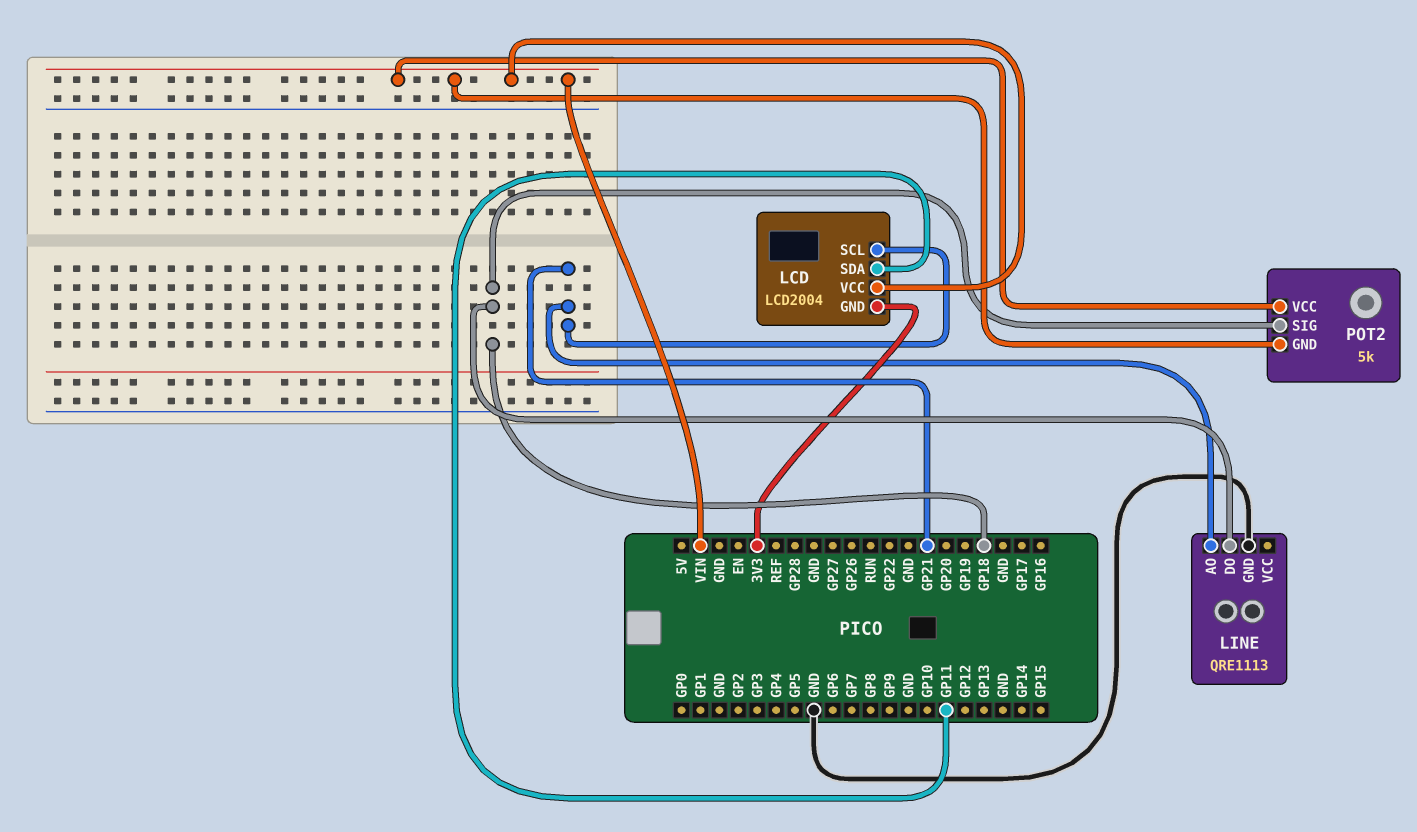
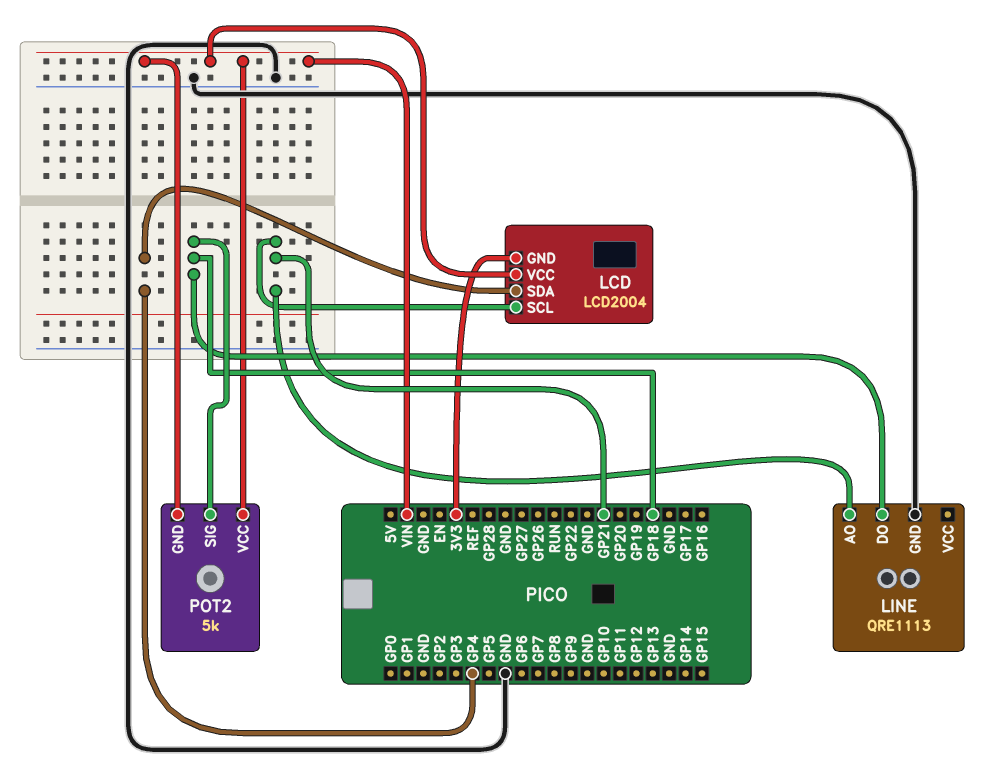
LCD pin SDA: GP11 -> GP4

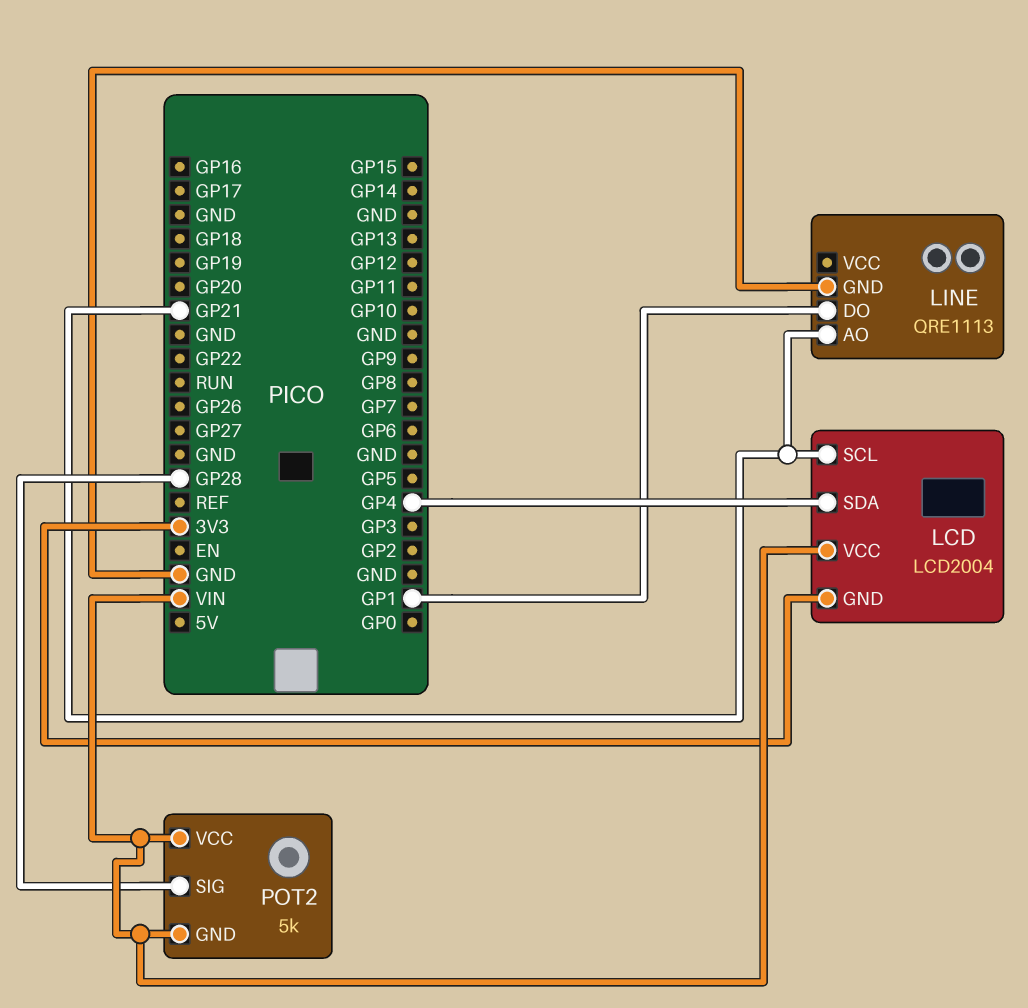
LINE pin DO: GP18 -> GP1
POT2 pin SIG: GP18 -> GP28

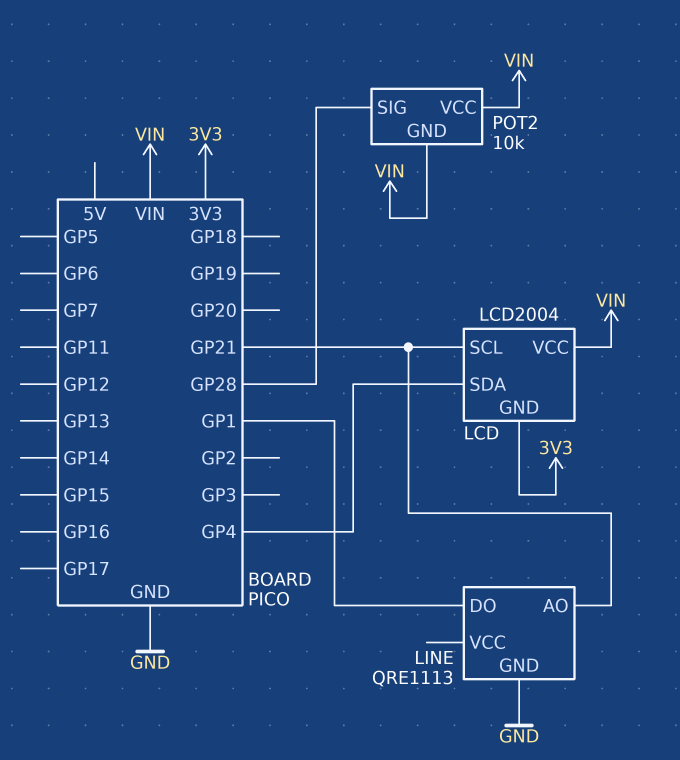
POT2: 5k -> 10k

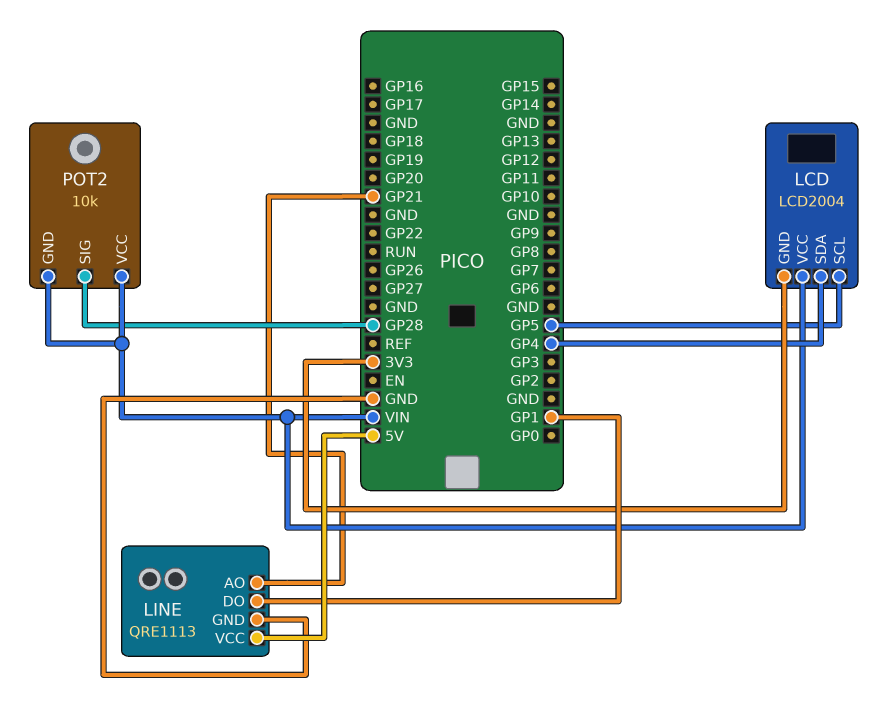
LCD pin SCL: GP21 -> GP5
LINE pin VCC: none -> 5V

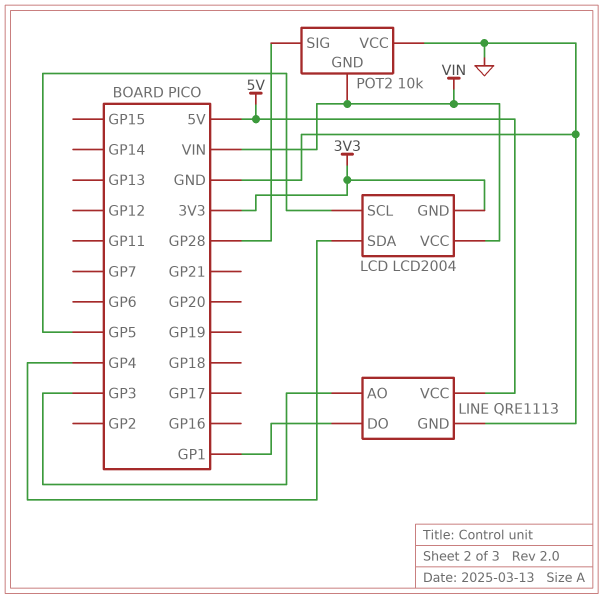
LINE pin AO: GP21 -> GP3
POT2 pin VCC: VIN -> GND

